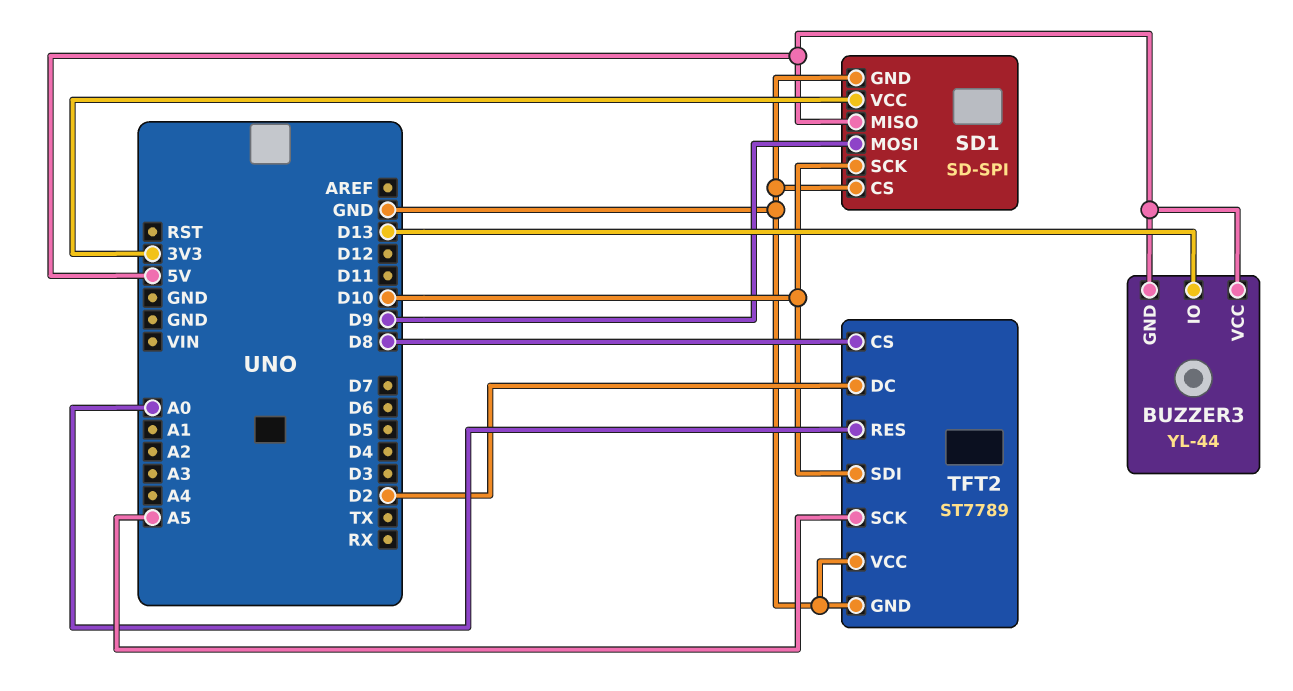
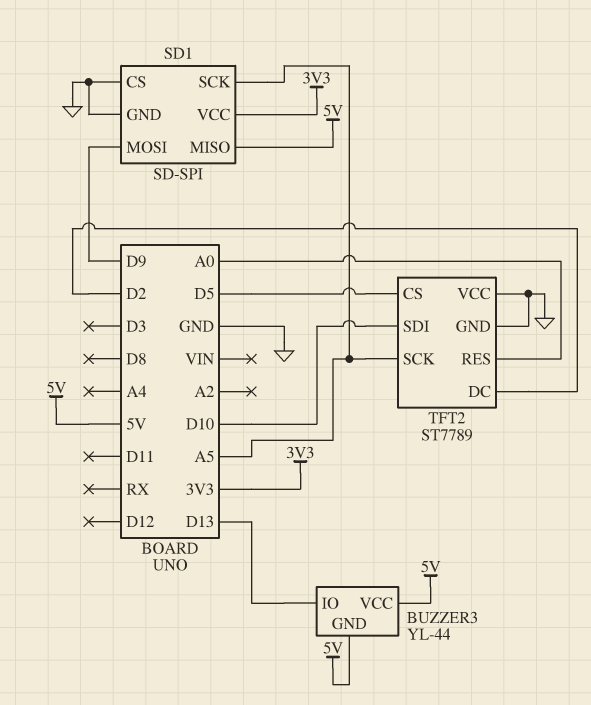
SD1 pin SCK: D10 -> A5
TFT2 pin CS: D8 -> D5

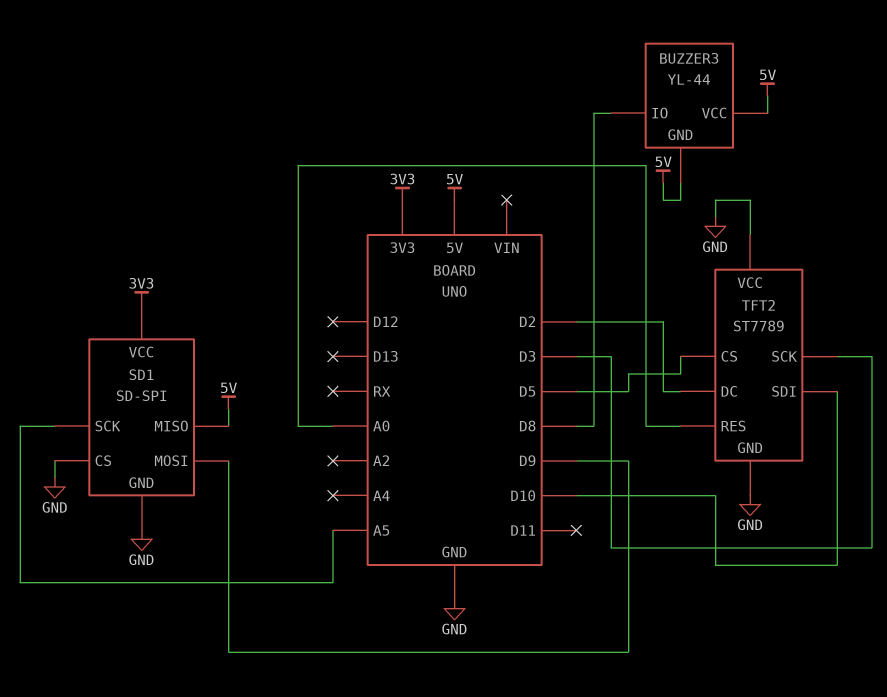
BUZZER3 pin IO: D13 -> D8
TFT2 pin SCK: A5 -> D3

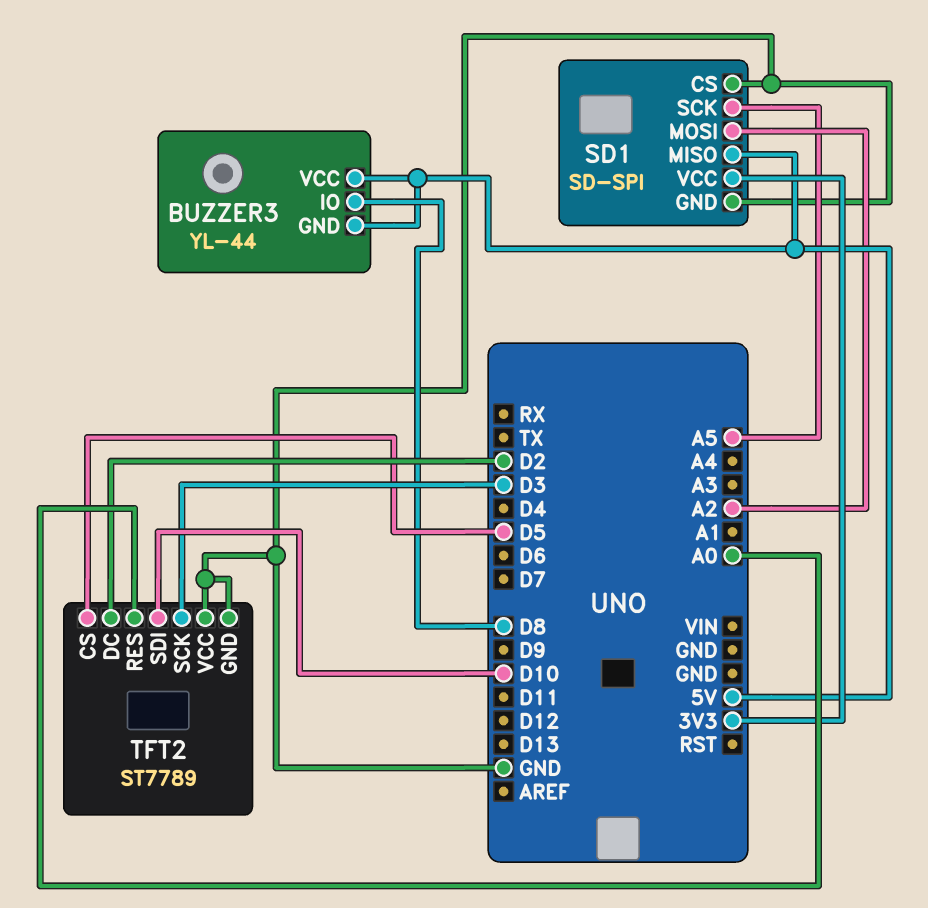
SD1 pin MOSI: D9 -> A2

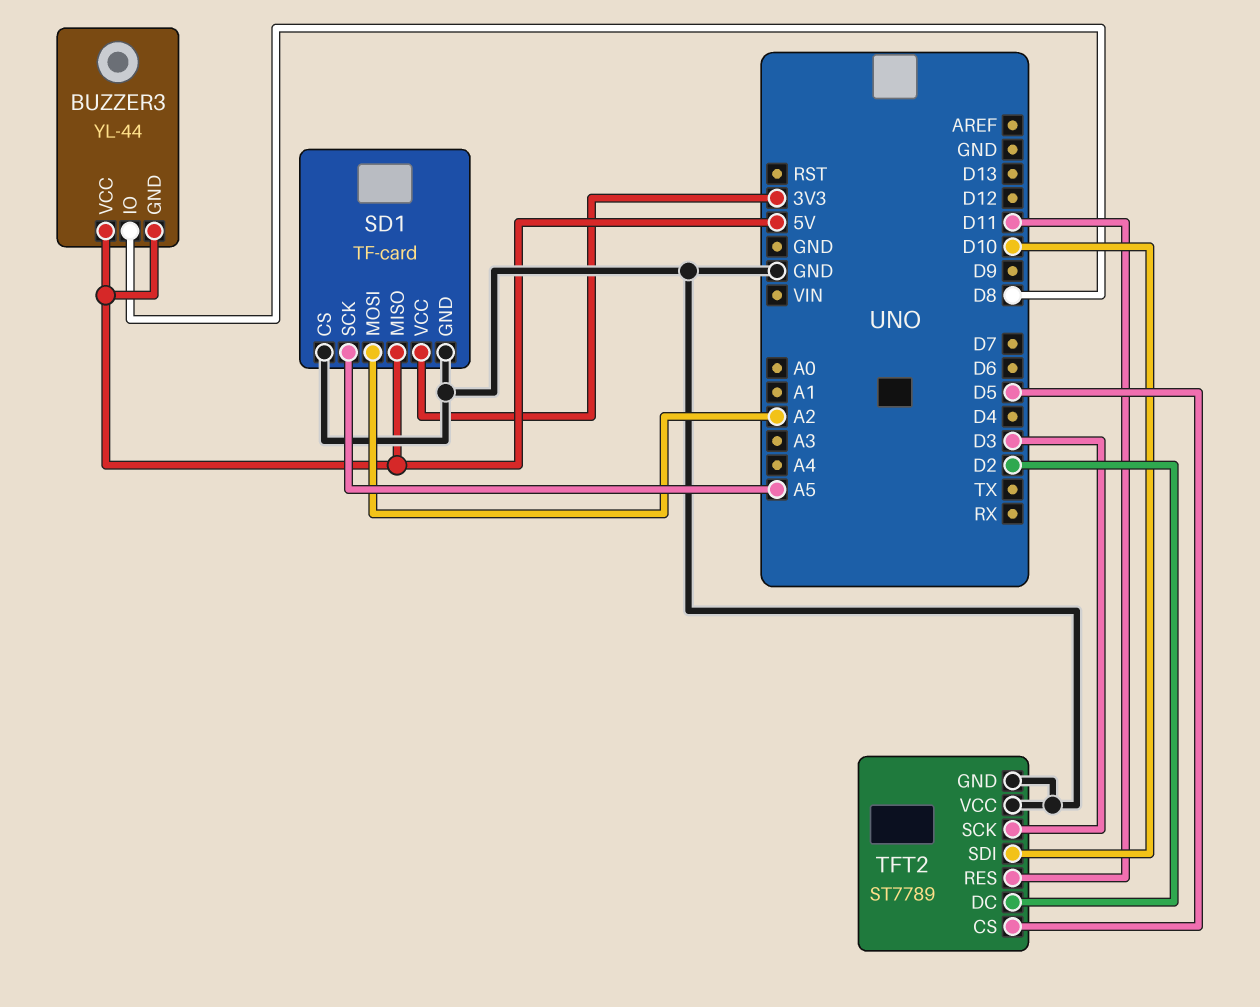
SD1: SD-SPI -> TF-card
TFT2 pin RES: A0 -> D11

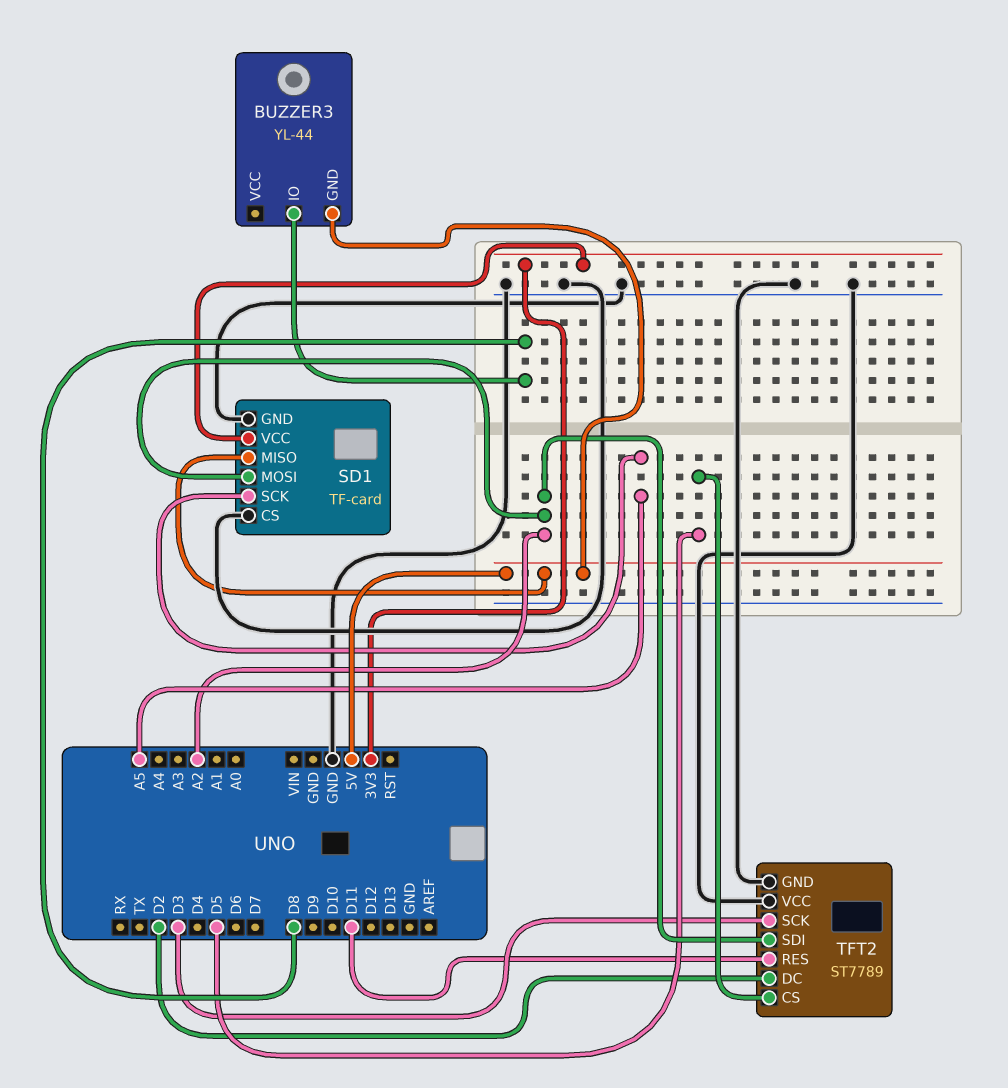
BUZZER3 pin VCC: 5V -> none
TFT2 pin SDI: D10 -> A2

